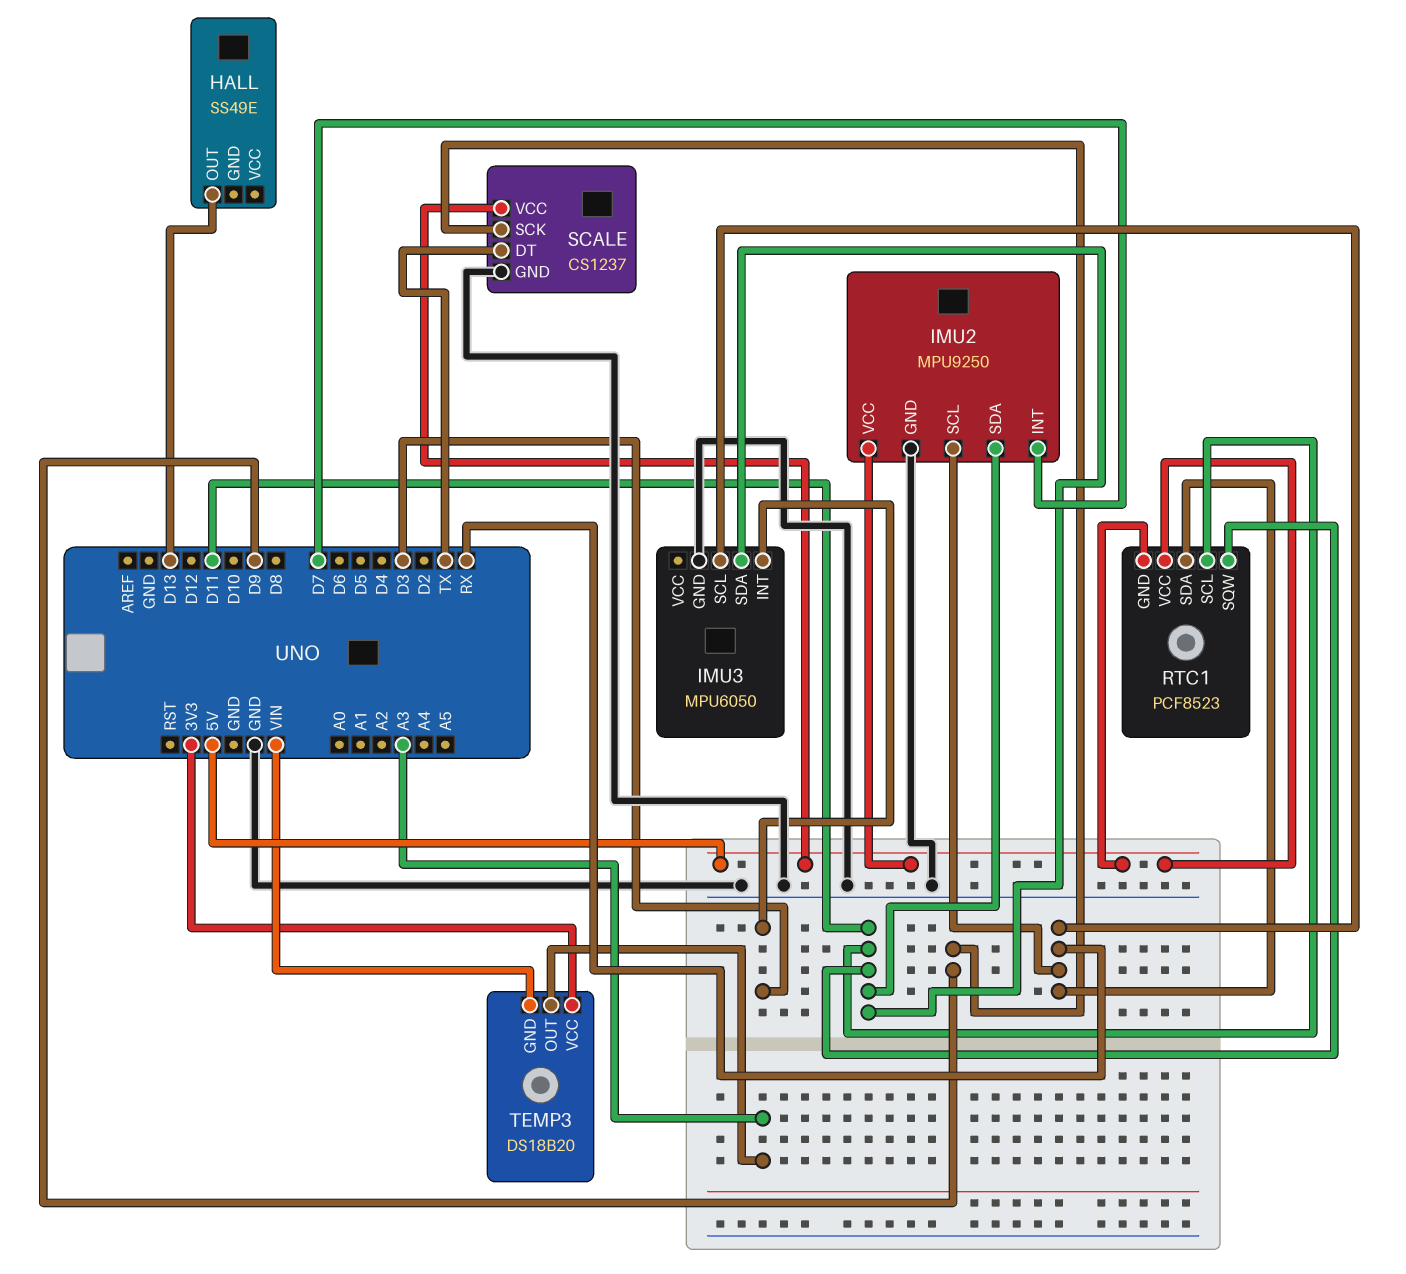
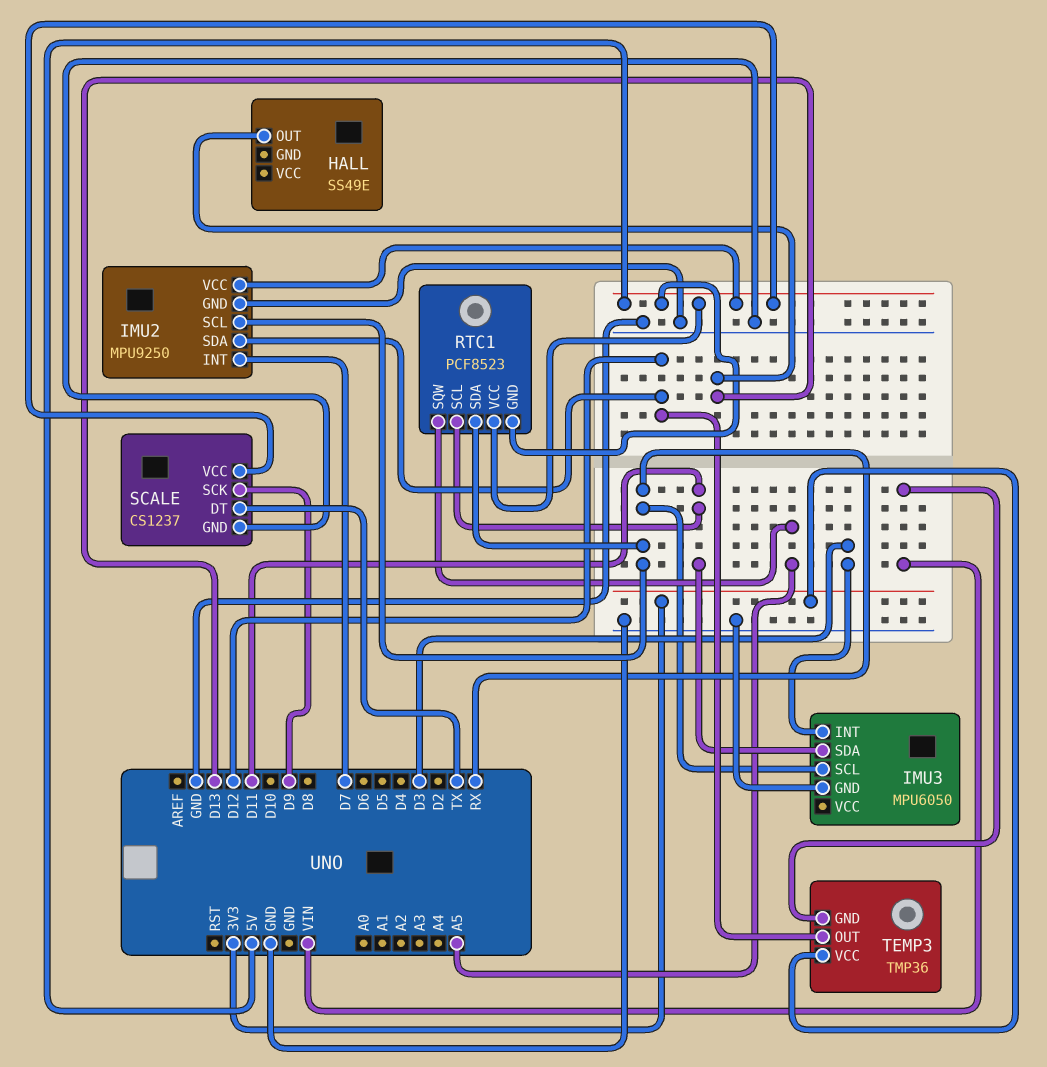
IMU2 pin SDA: D11 -> D12
RTC1 pin SQW: D11 -> A5
TEMP3: DS18B20 -> TMP36
TEMP3 pin OUT: A3 -> D12

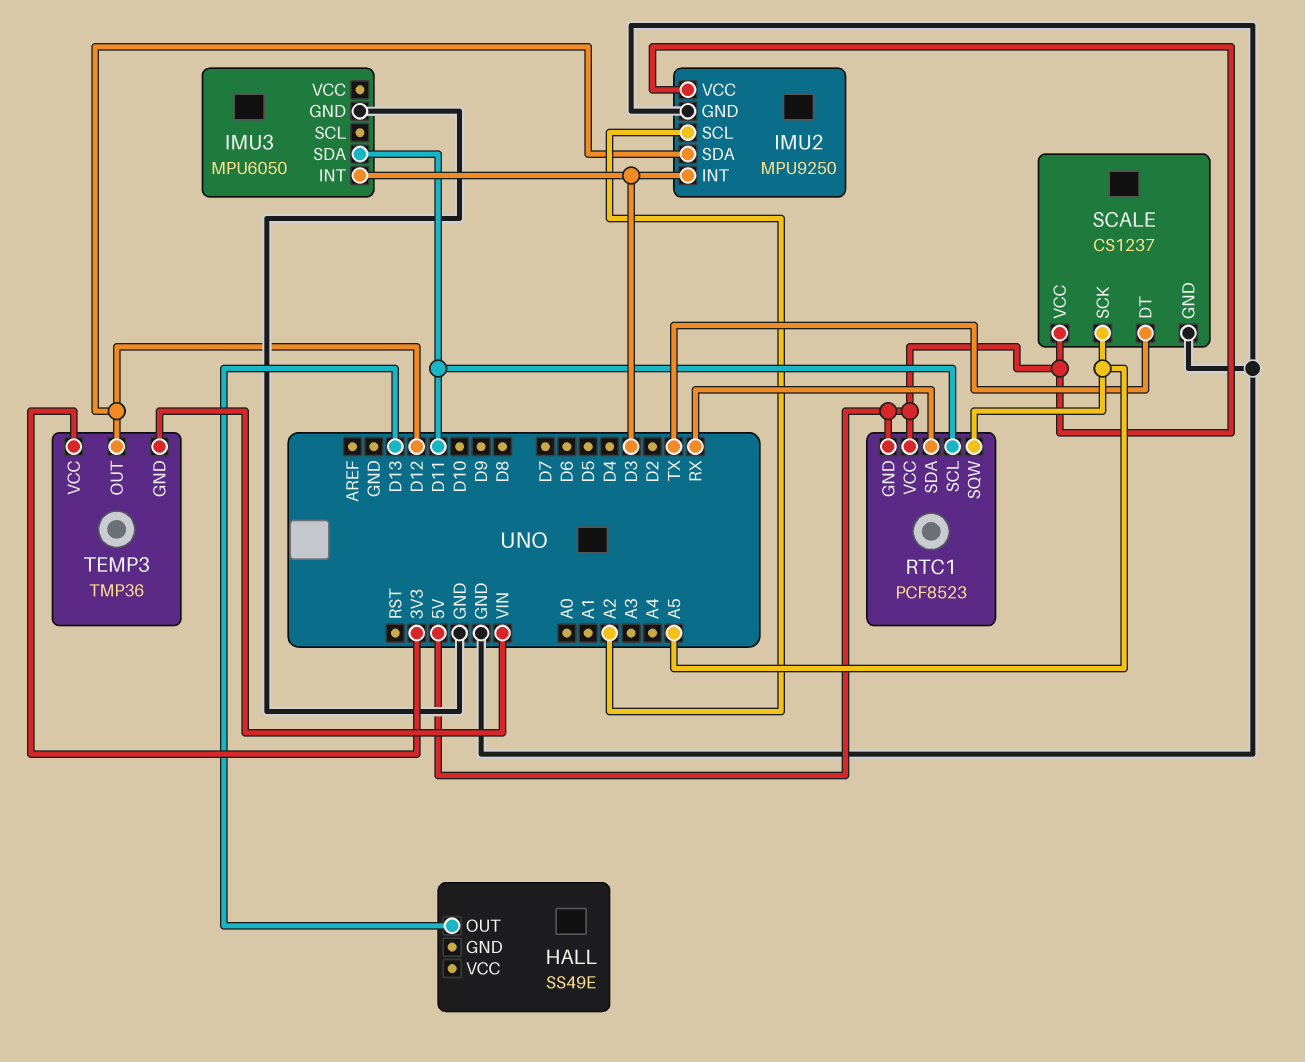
IMU2 pin INT: D7 -> D3
IMU2 pin SCL: RX -> A2
IMU3 pin SCL: RX -> none
SCALE pin SCK: D9 -> A5

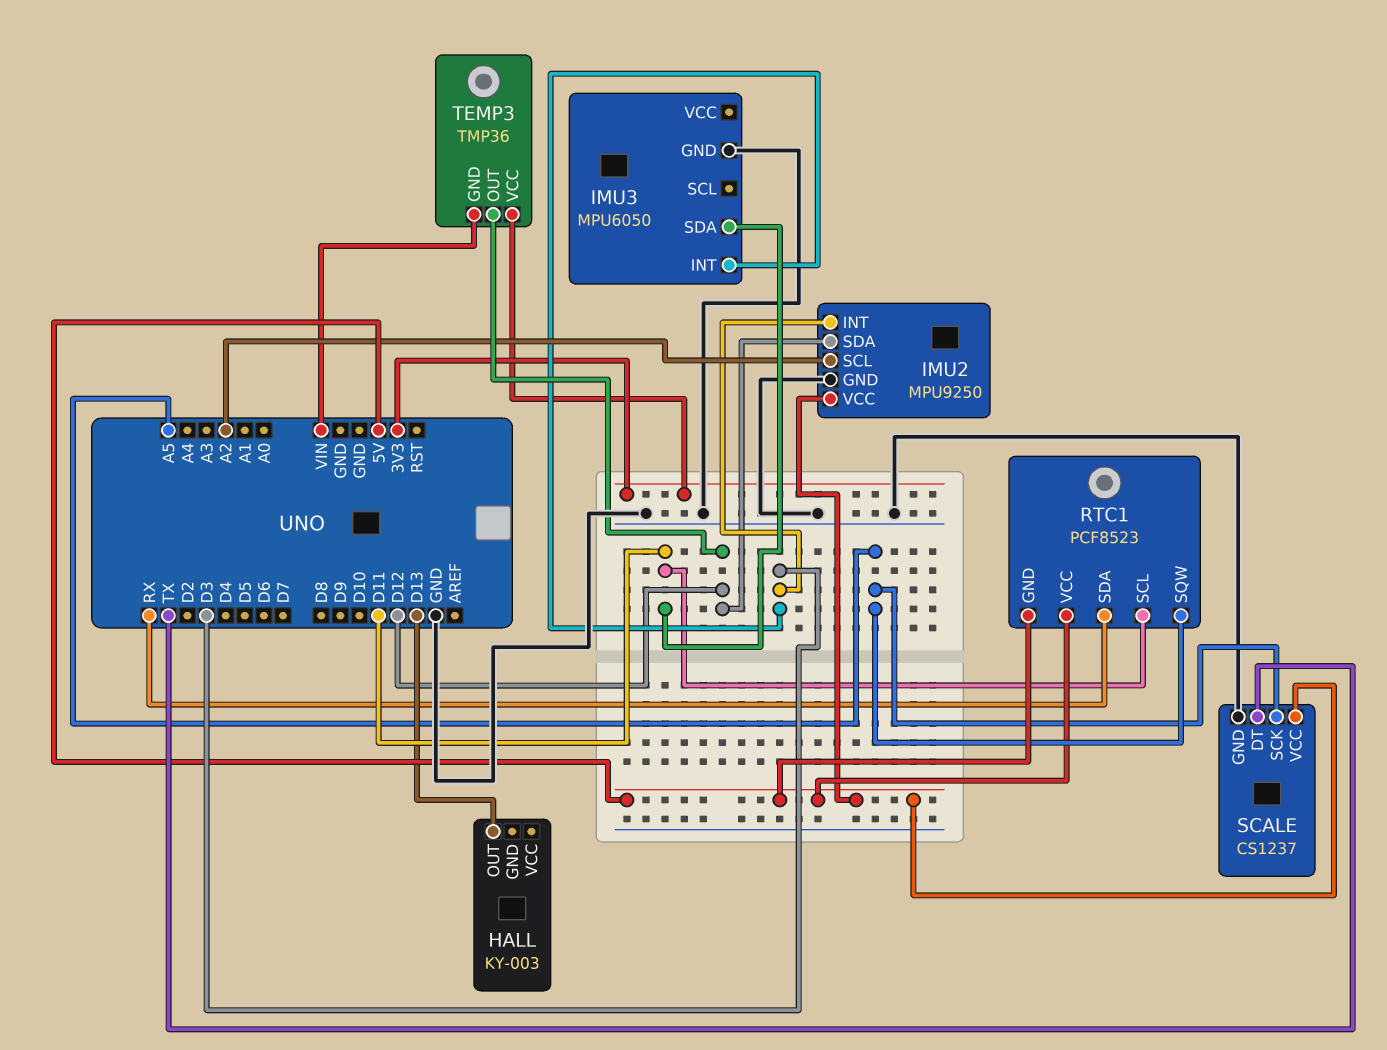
HALL: SS49E -> KY-003

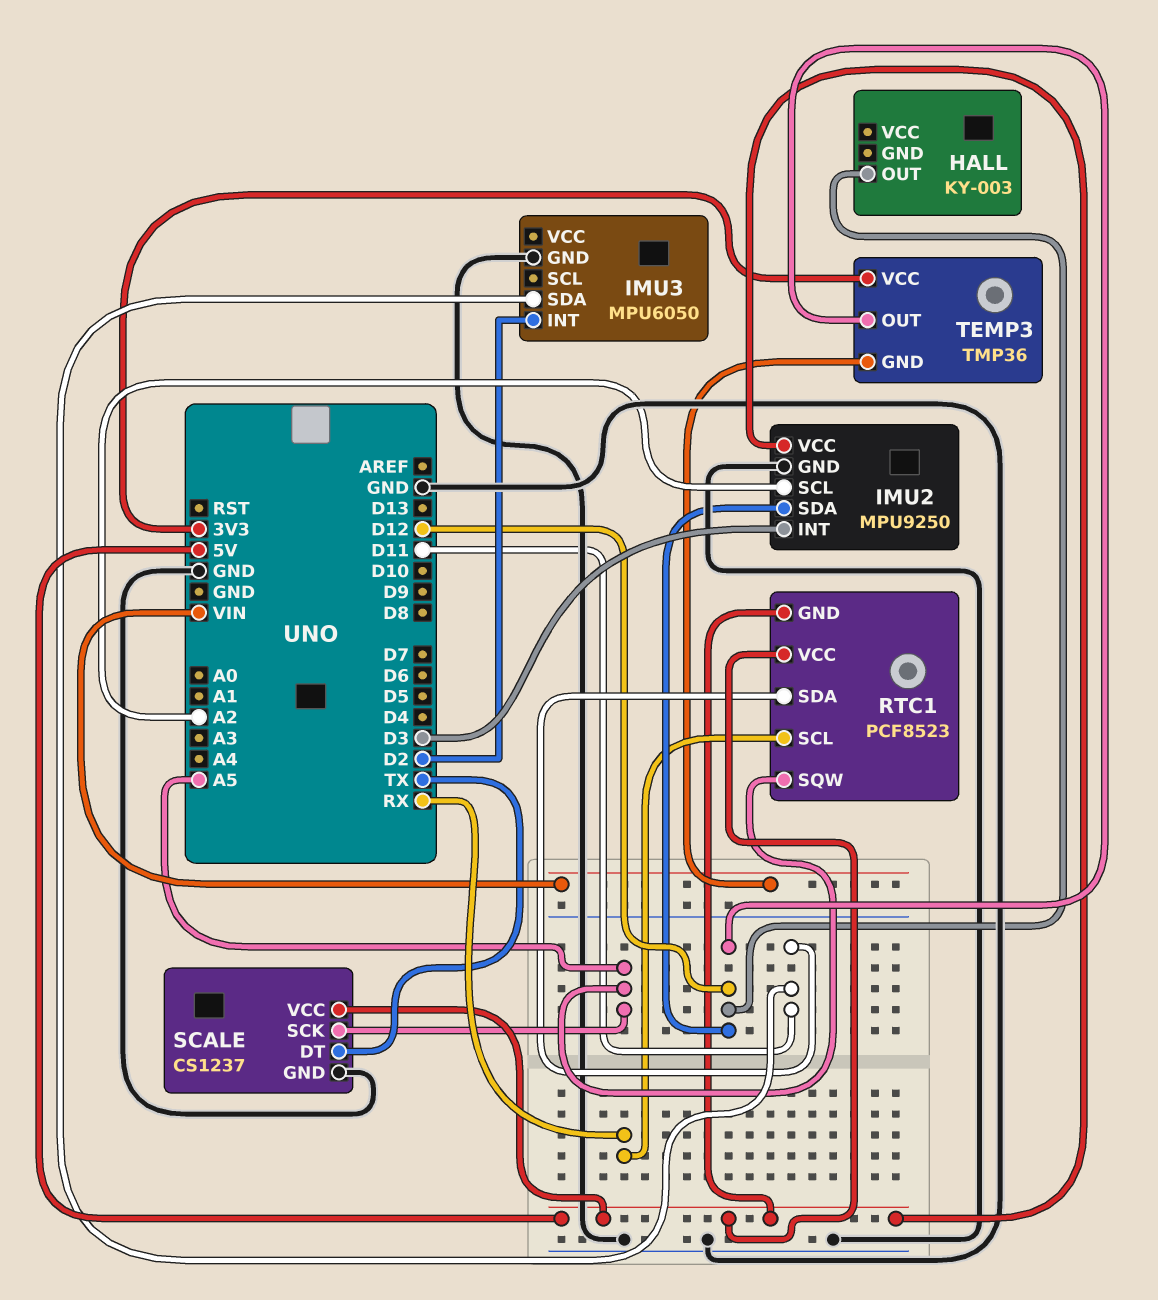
HALL pin OUT: D13 -> D12
IMU3 pin INT: D3 -> D2
RTC1 pin SCL: D11 -> RX
RTC1 pin SDA: RX -> D11

